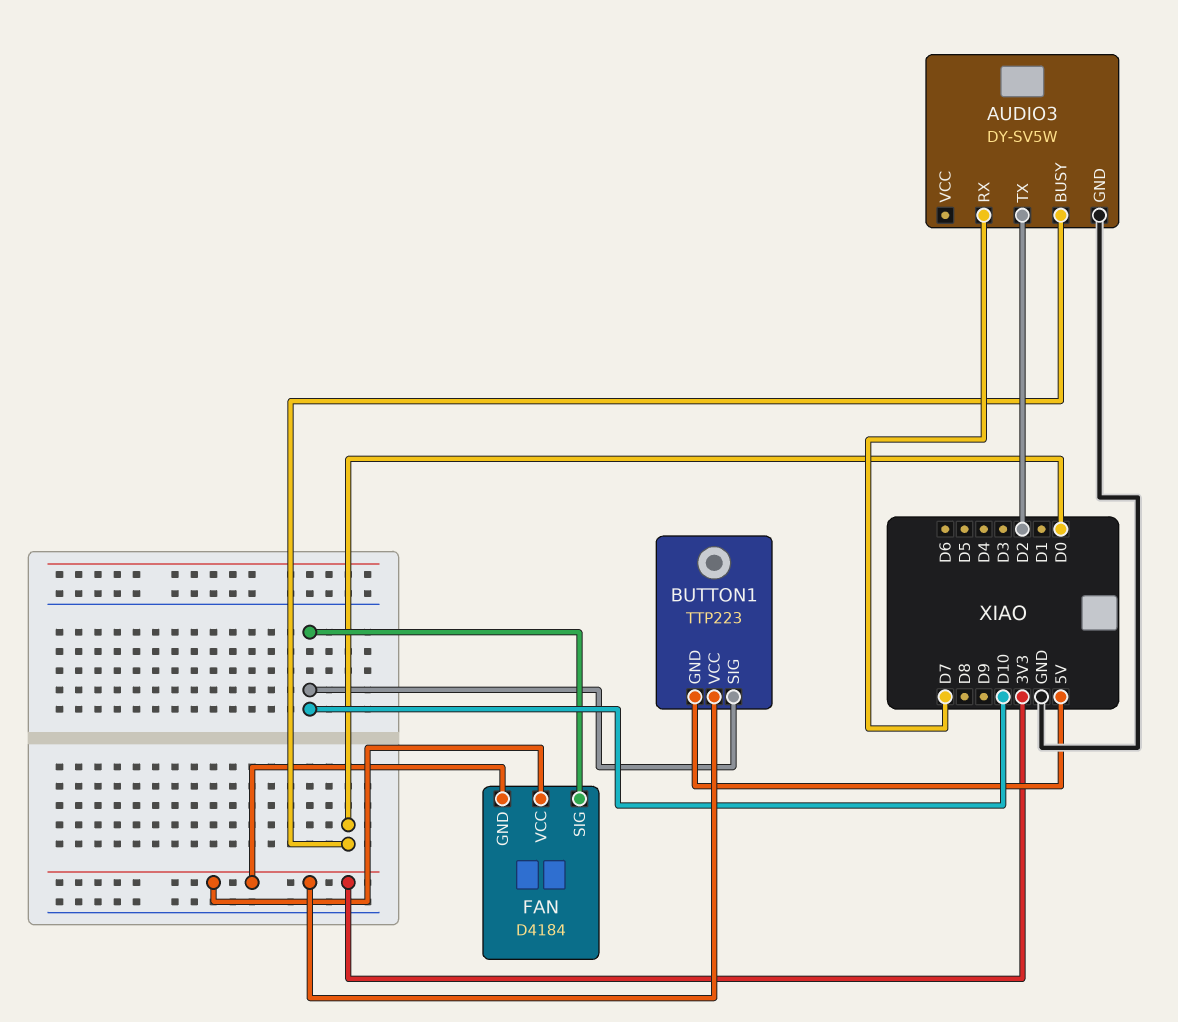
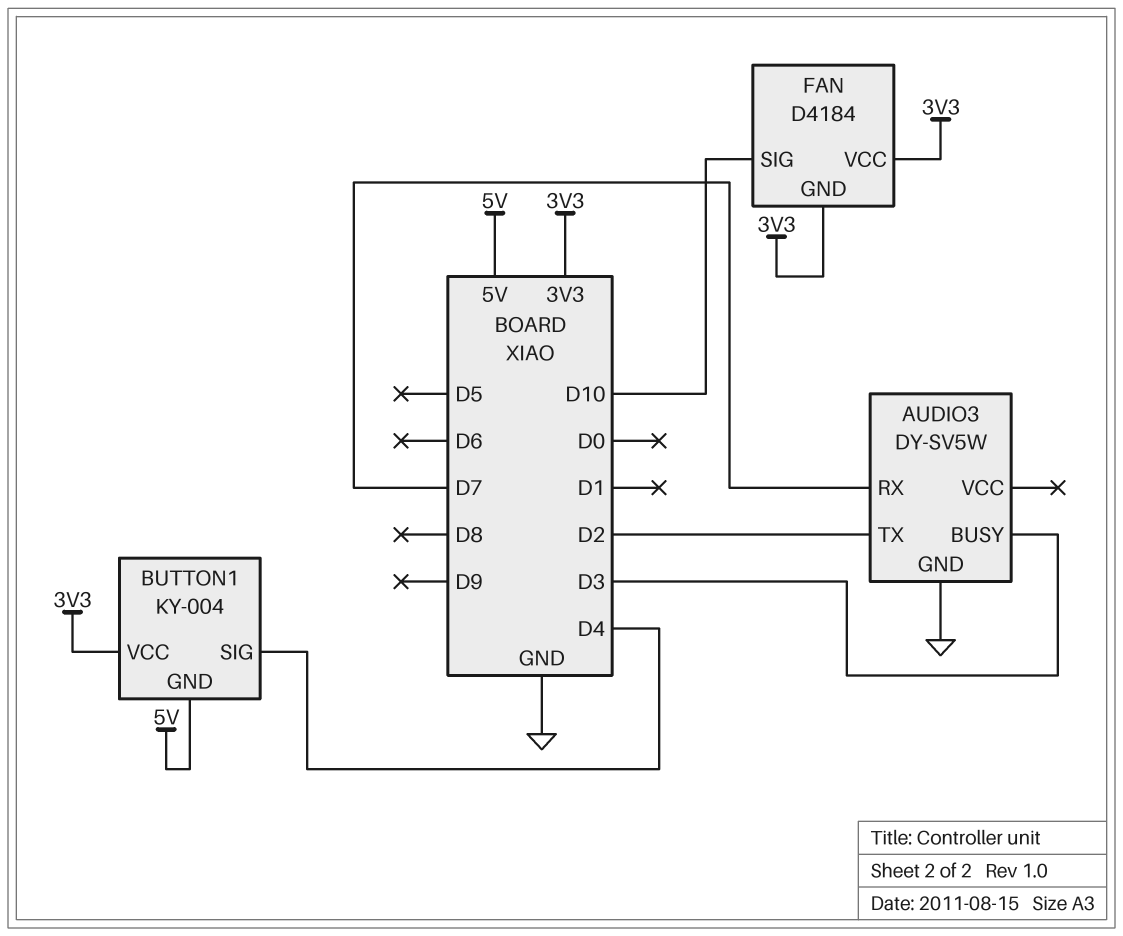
AUDIO3 pin BUSY: D0 -> D3
BUTTON1: TTP223 -> KY-004
BUTTON1 pin SIG: D10 -> D4

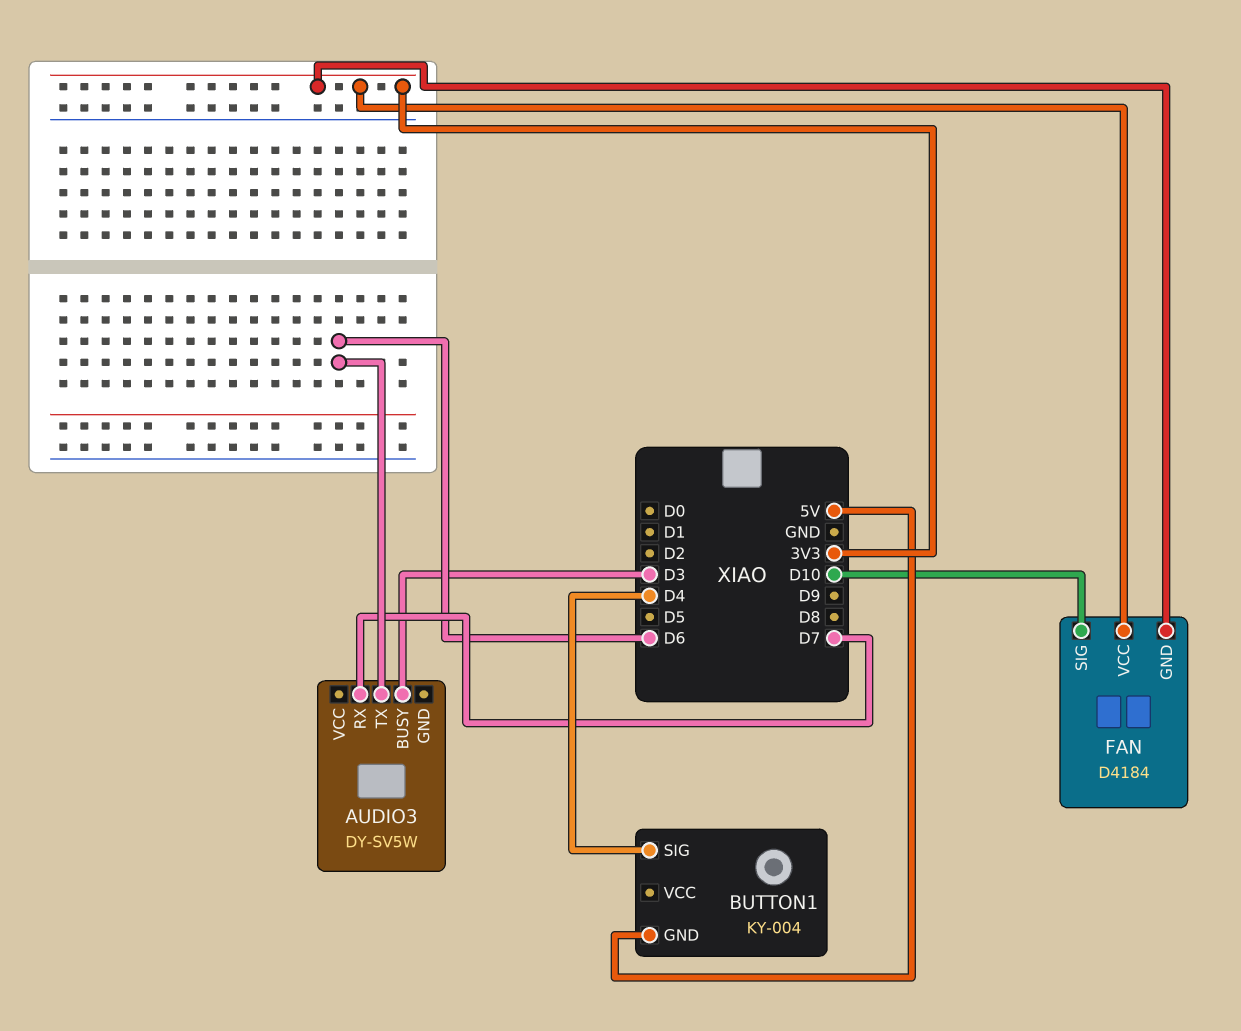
AUDIO3 pin GND: GND -> none
AUDIO3 pin TX: D2 -> D6
BUTTON1 pin VCC: 3V3 -> none

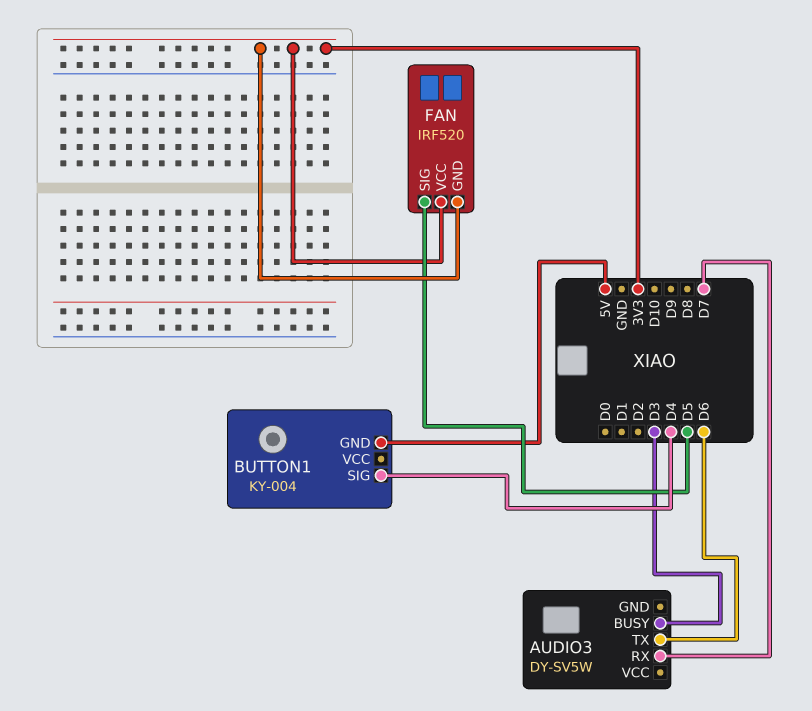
FAN: D4184 -> IRF520
FAN pin SIG: D10 -> D5

